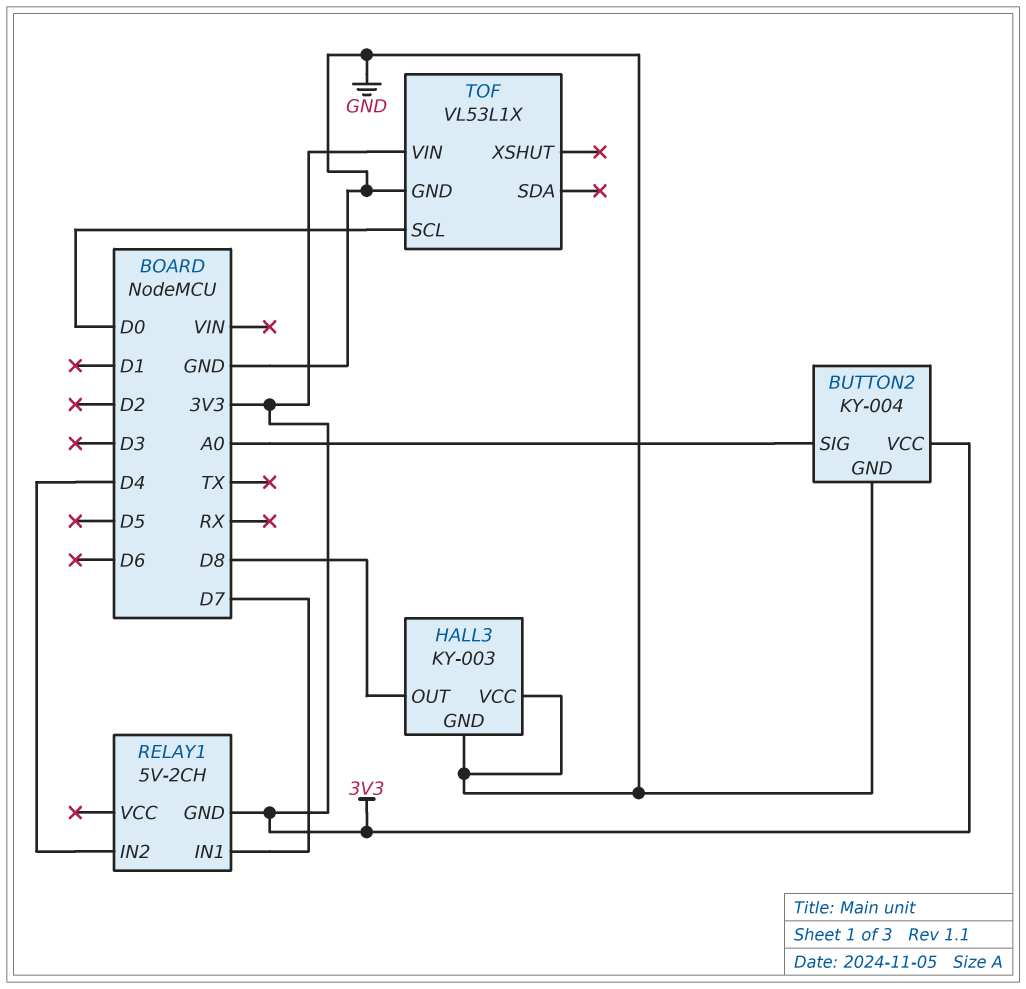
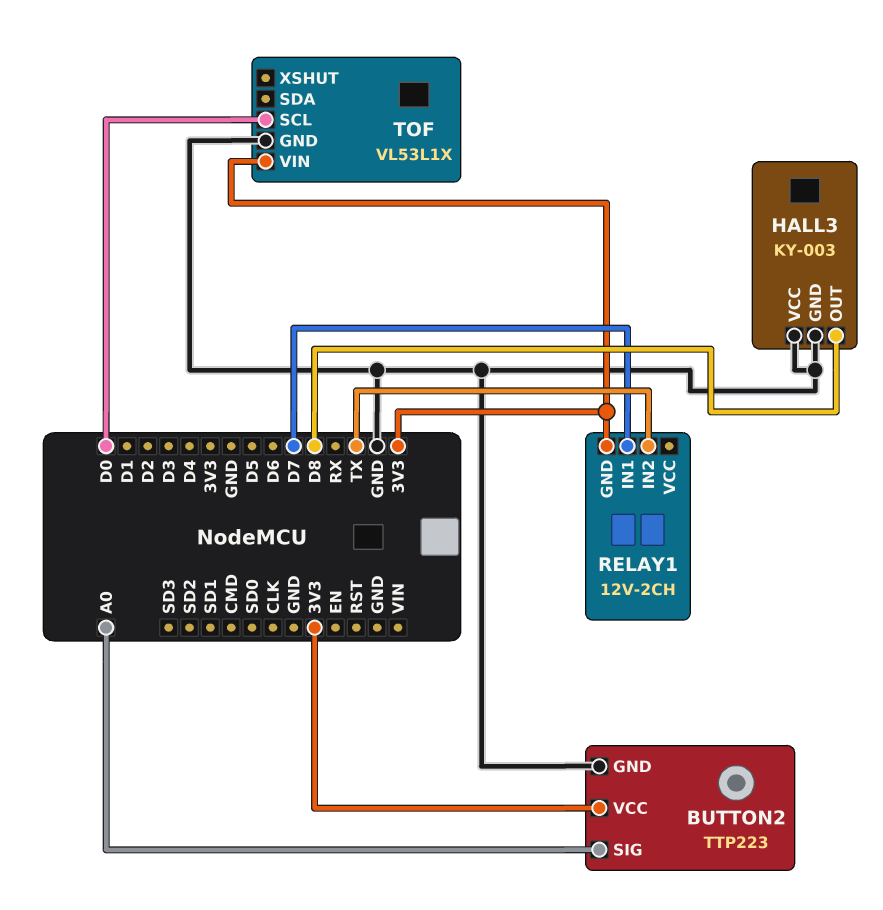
BUTTON2: KY-004 -> TTP223
RELAY1: 5V-2CH -> 12V-2CH
RELAY1 pin IN2: D4 -> TX

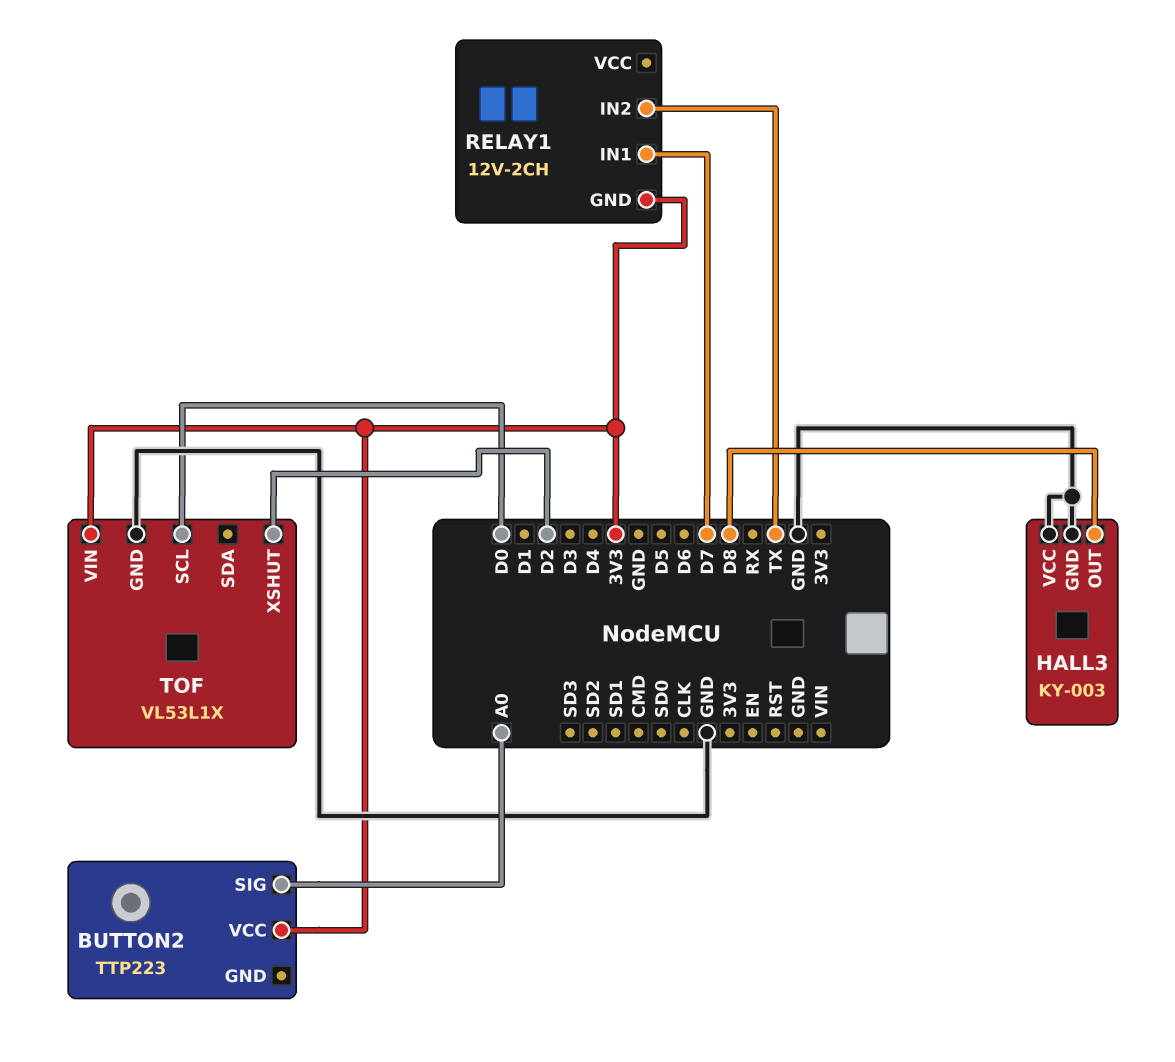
BUTTON2 pin GND: GND -> none
TOF pin XSHUT: none -> D2

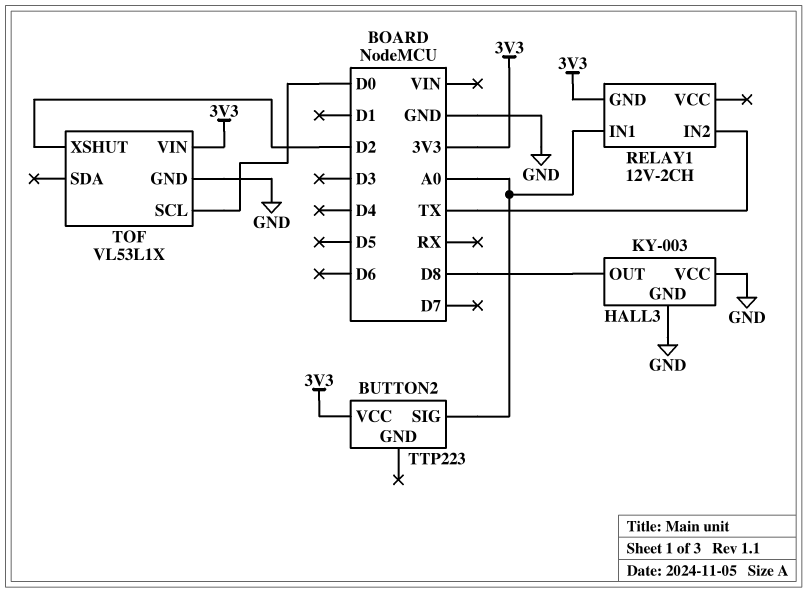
RELAY1 pin IN1: D7 -> A0

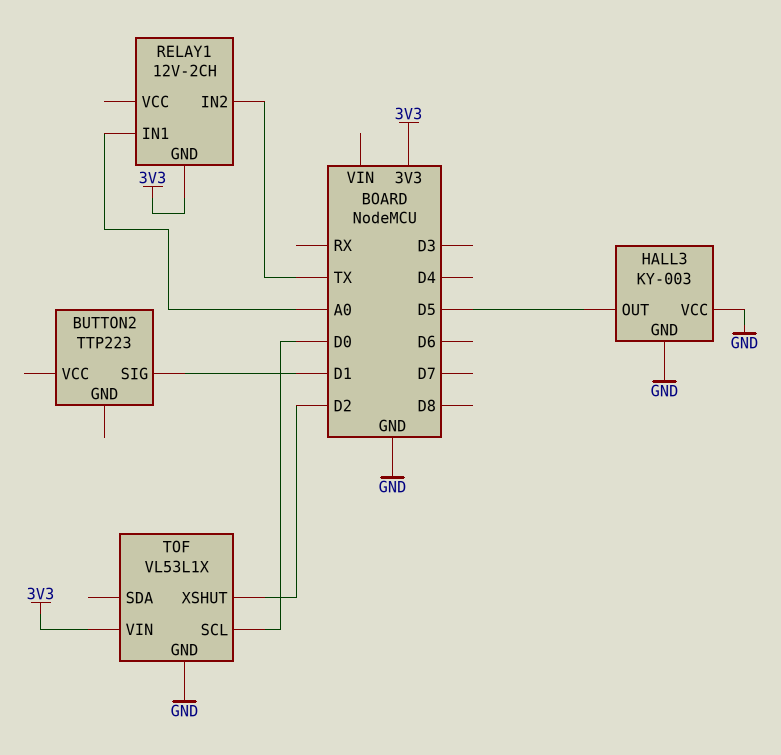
BUTTON2 pin SIG: A0 -> D1
BUTTON2 pin VCC: 3V3 -> none
HALL3 pin OUT: D8 -> D5

